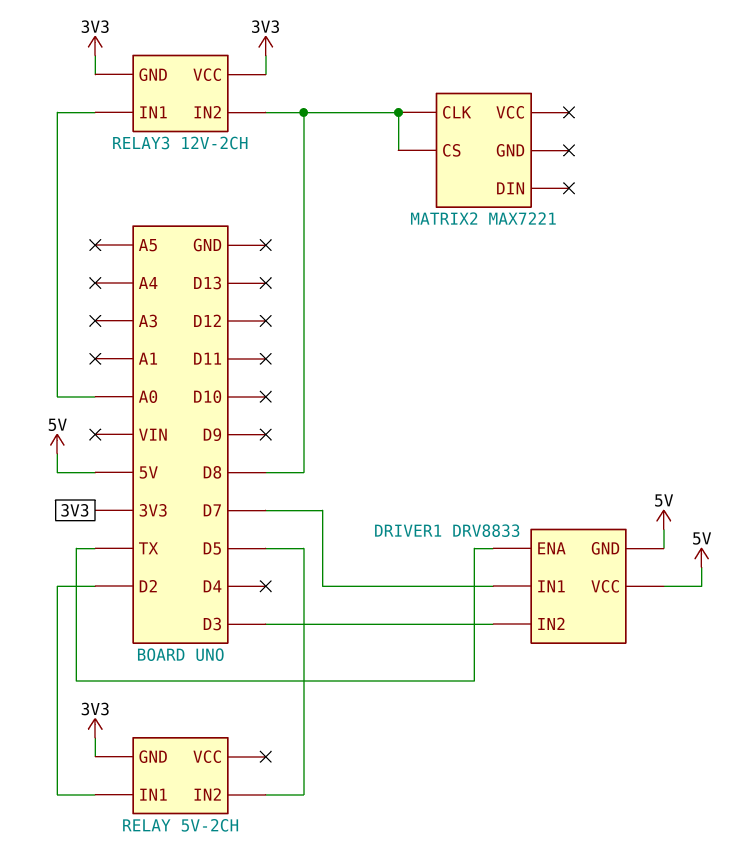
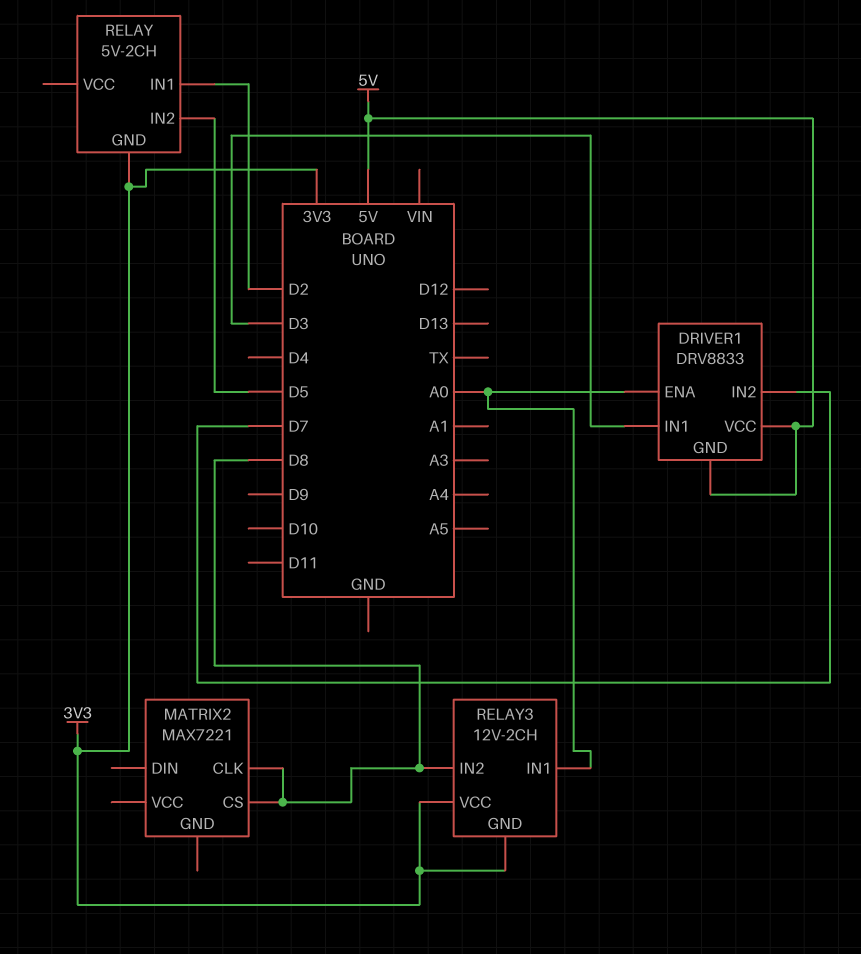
DRIVER1 pin ENA: TX -> A0
DRIVER1 pin IN1: D7 -> D3
DRIVER1 pin IN2: D3 -> D7

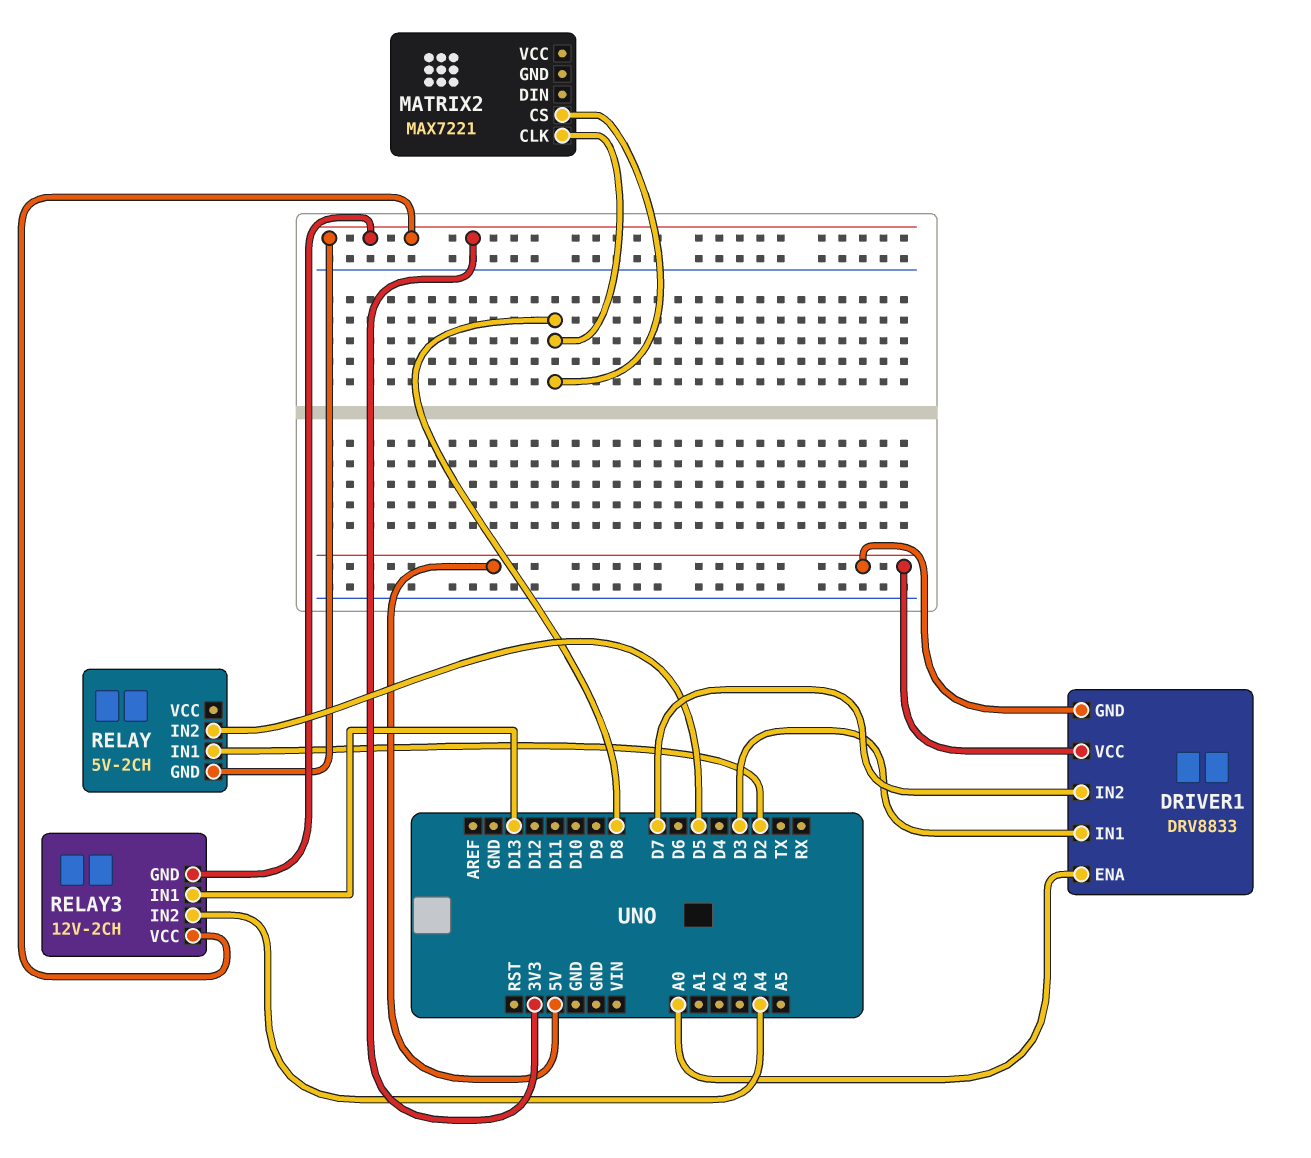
RELAY3 pin IN1: A0 -> D13
RELAY3 pin IN2: D8 -> A4

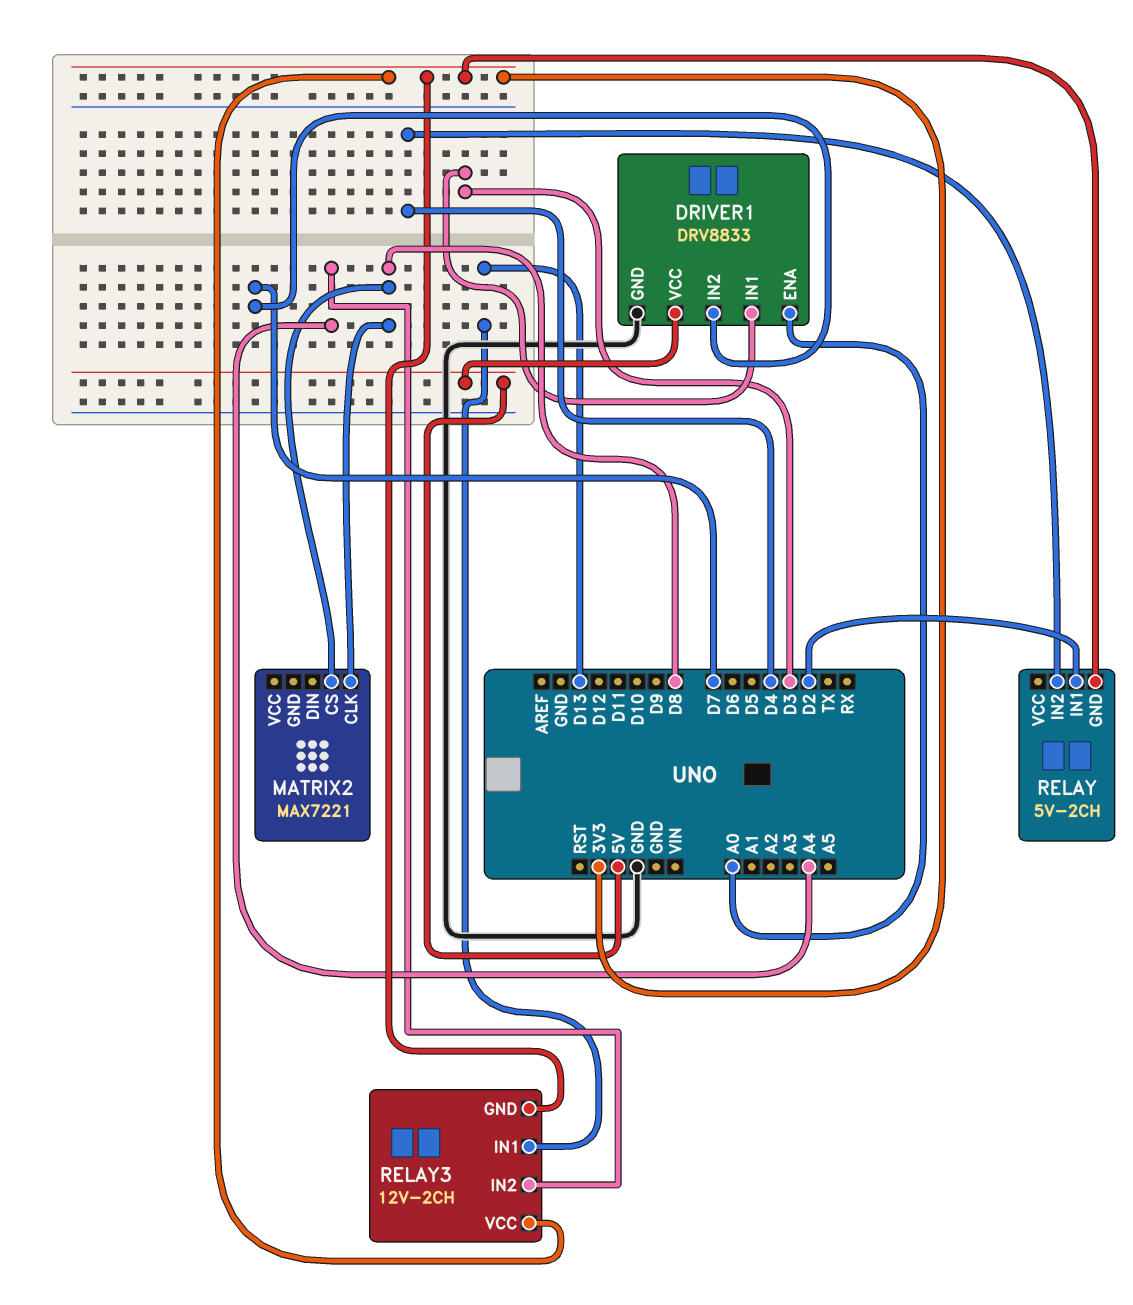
DRIVER1 pin GND: 5V -> GND
RELAY pin IN2: D5 -> D4

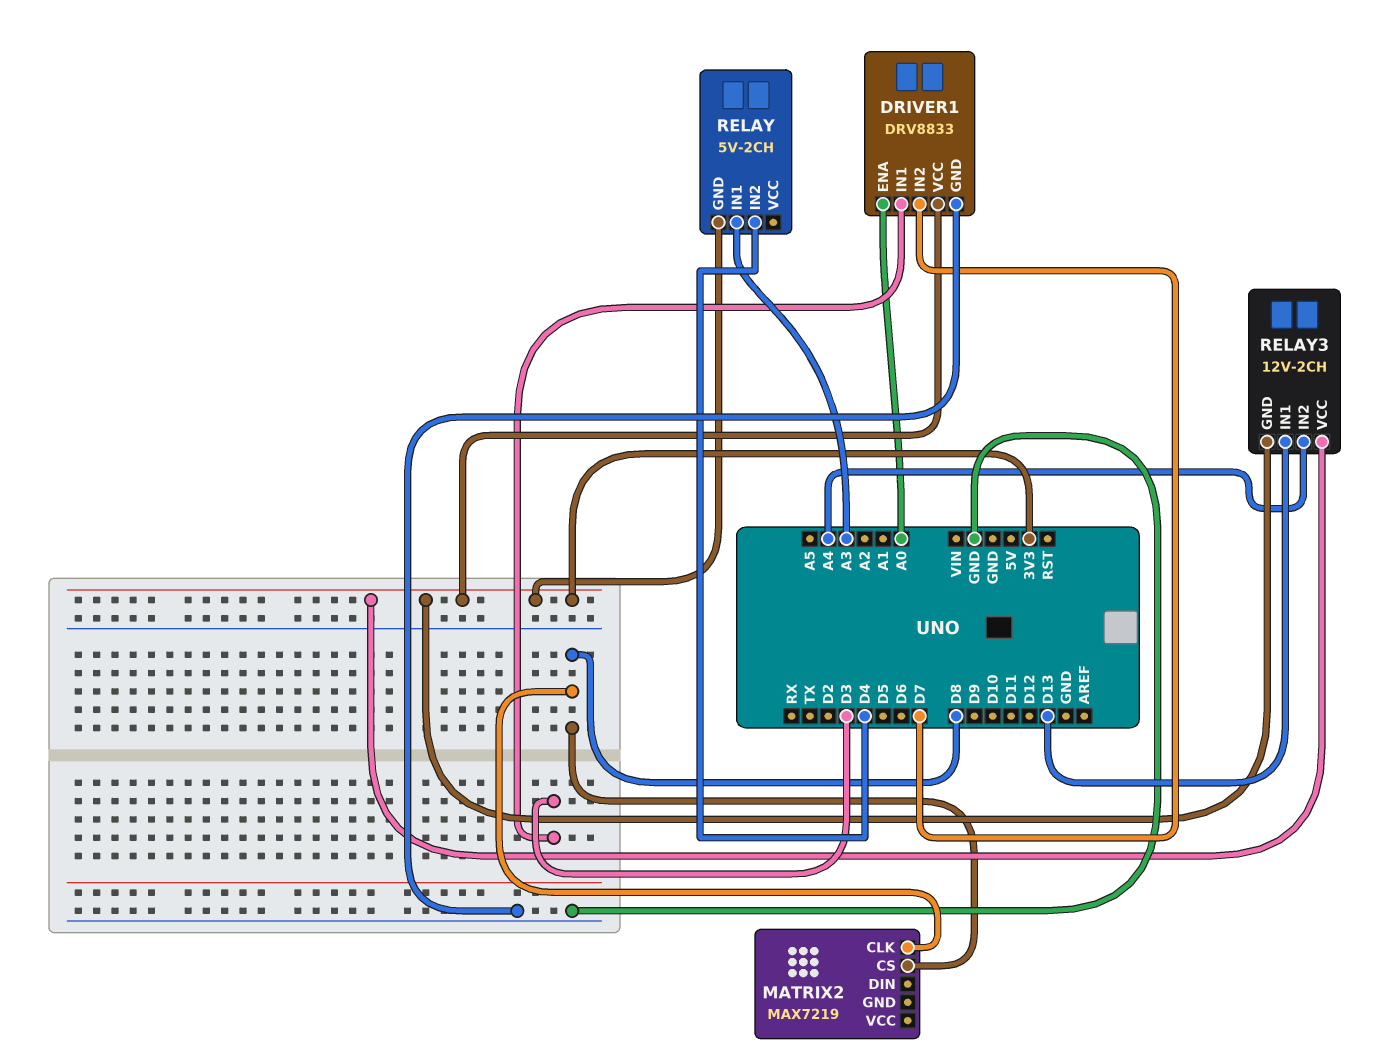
DRIVER1 pin VCC: 5V -> 3V3
MATRIX2: MAX7221 -> MAX7219
RELAY pin IN1: D2 -> A3

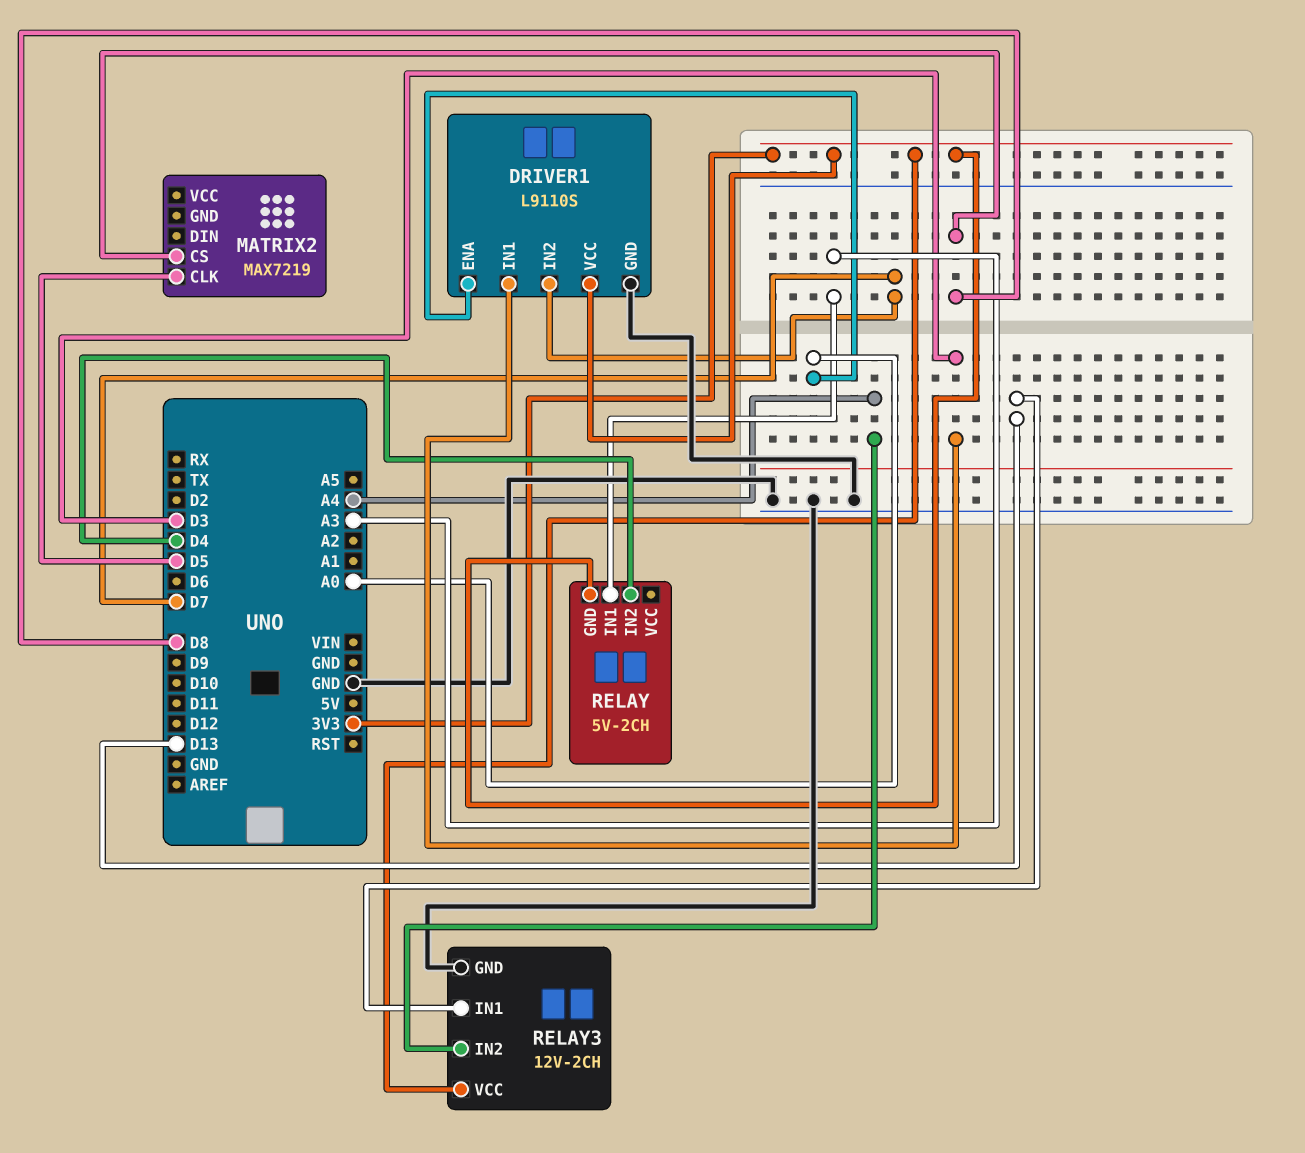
DRIVER1: DRV8833 -> L9110S
MATRIX2 pin CLK: D8 -> D5
RELAY3 pin GND: 3V3 -> GND

